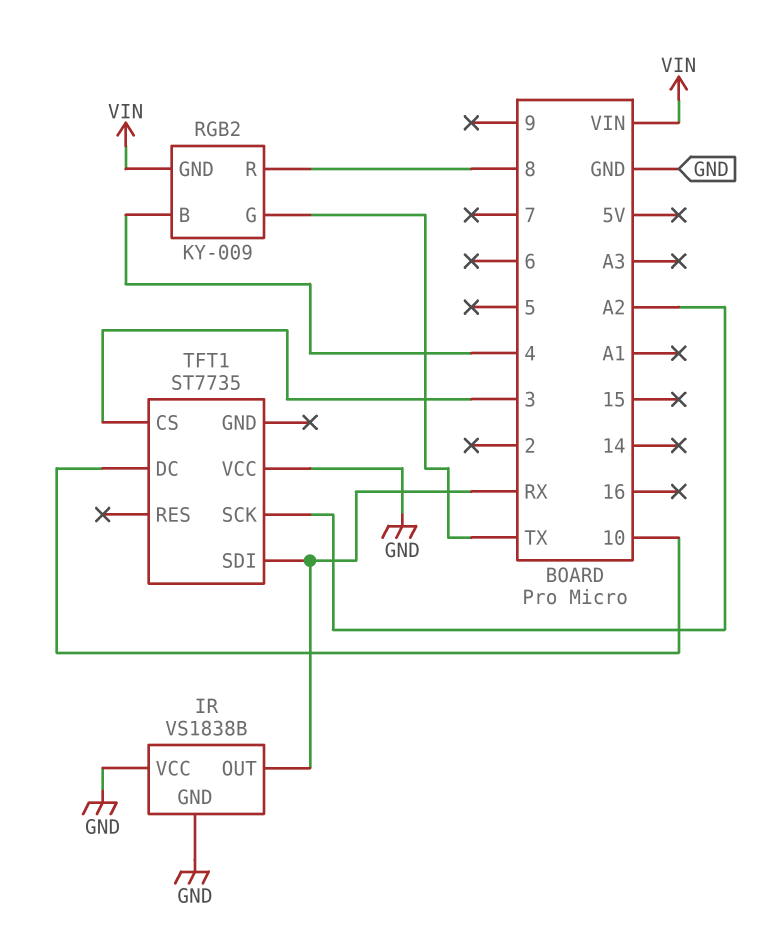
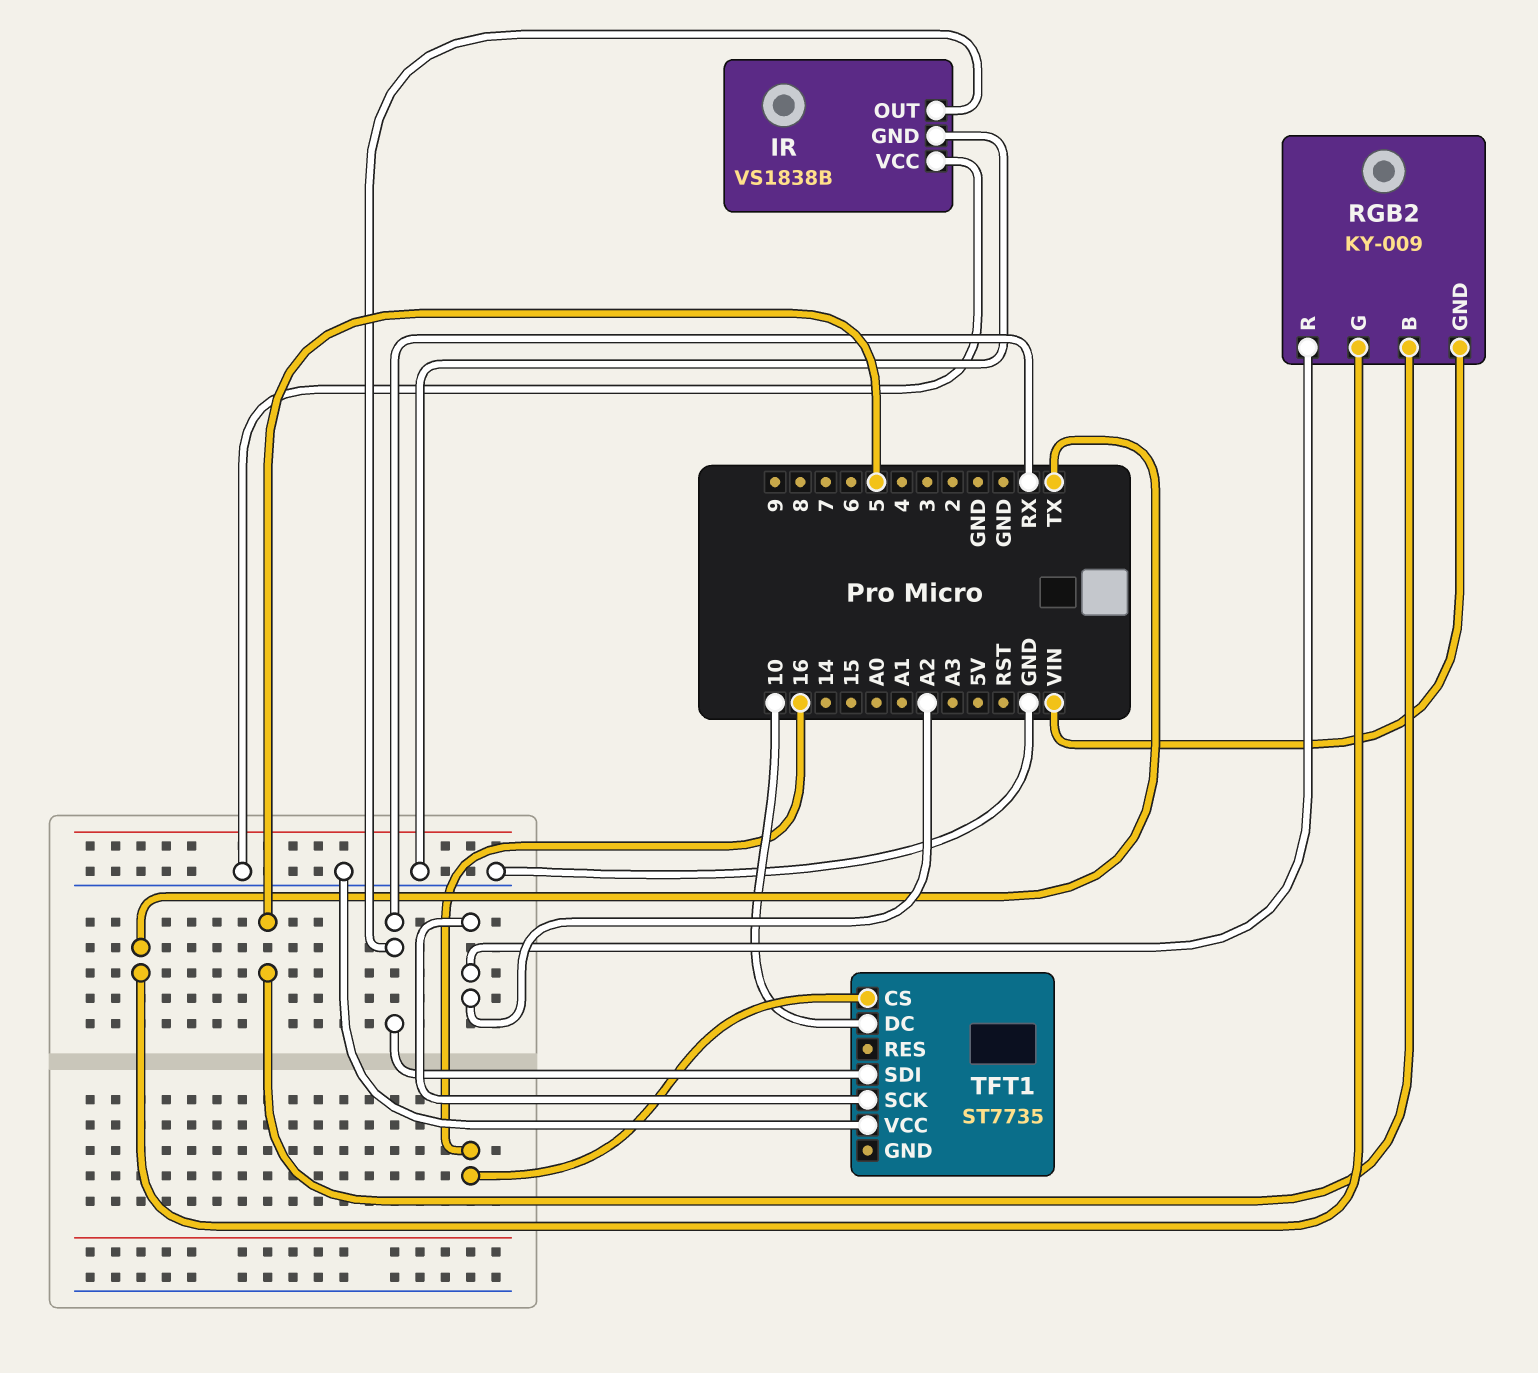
RGB2 pin B: 4 -> 5
RGB2 pin R: 8 -> A2
TFT1 pin CS: 3 -> 16

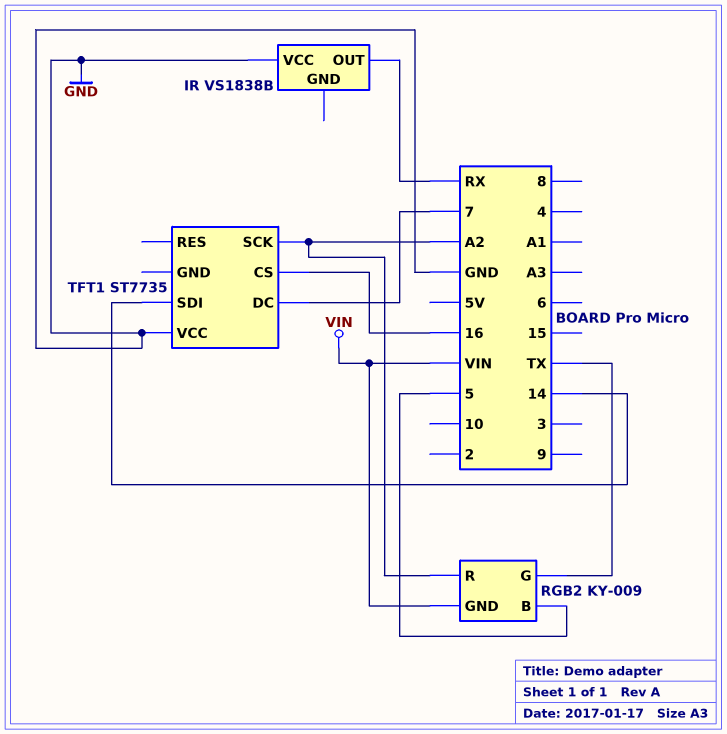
IR pin GND: GND -> none
TFT1 pin DC: 10 -> 7
TFT1 pin SDI: RX -> 14

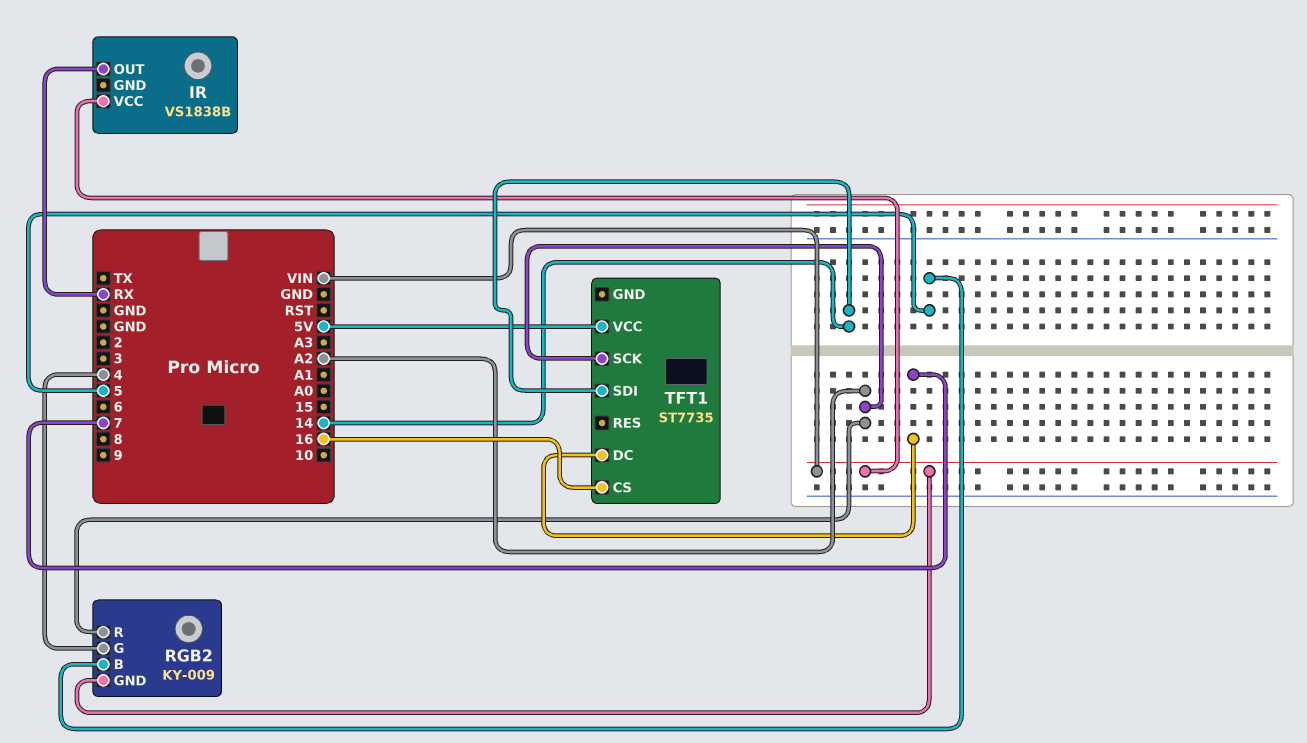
IR pin VCC: GND -> VIN
RGB2 pin G: TX -> 4
TFT1 pin VCC: GND -> 5V

